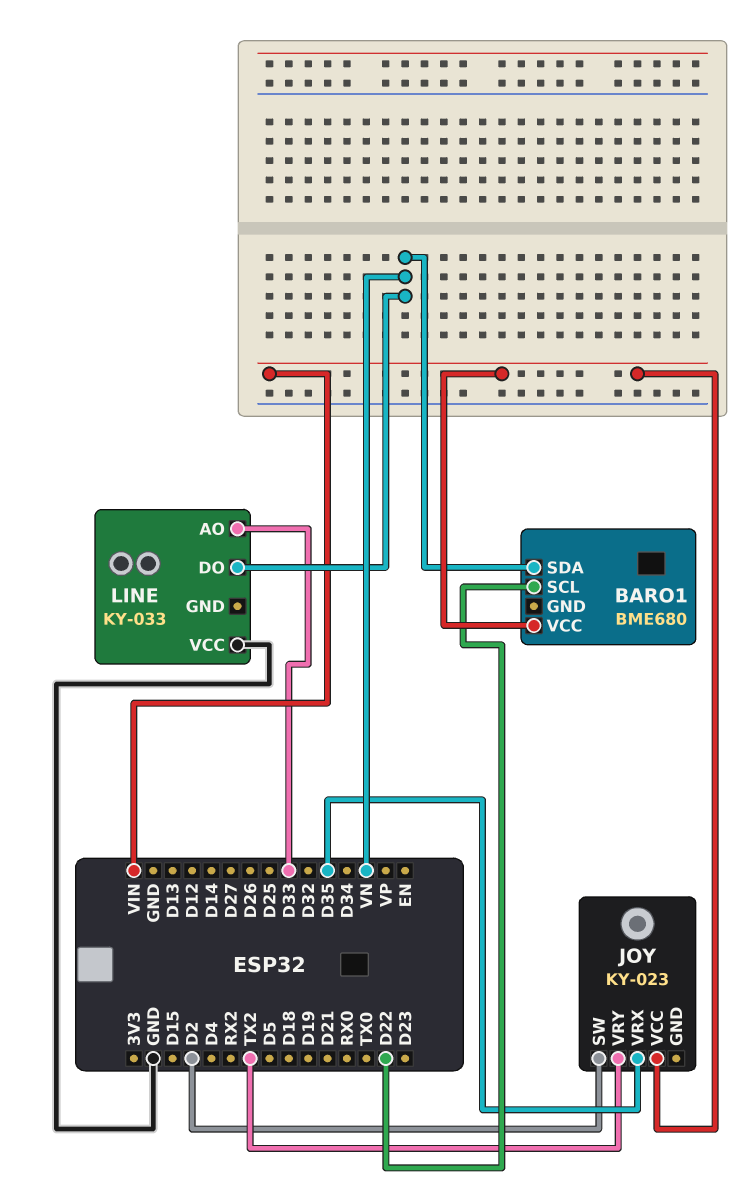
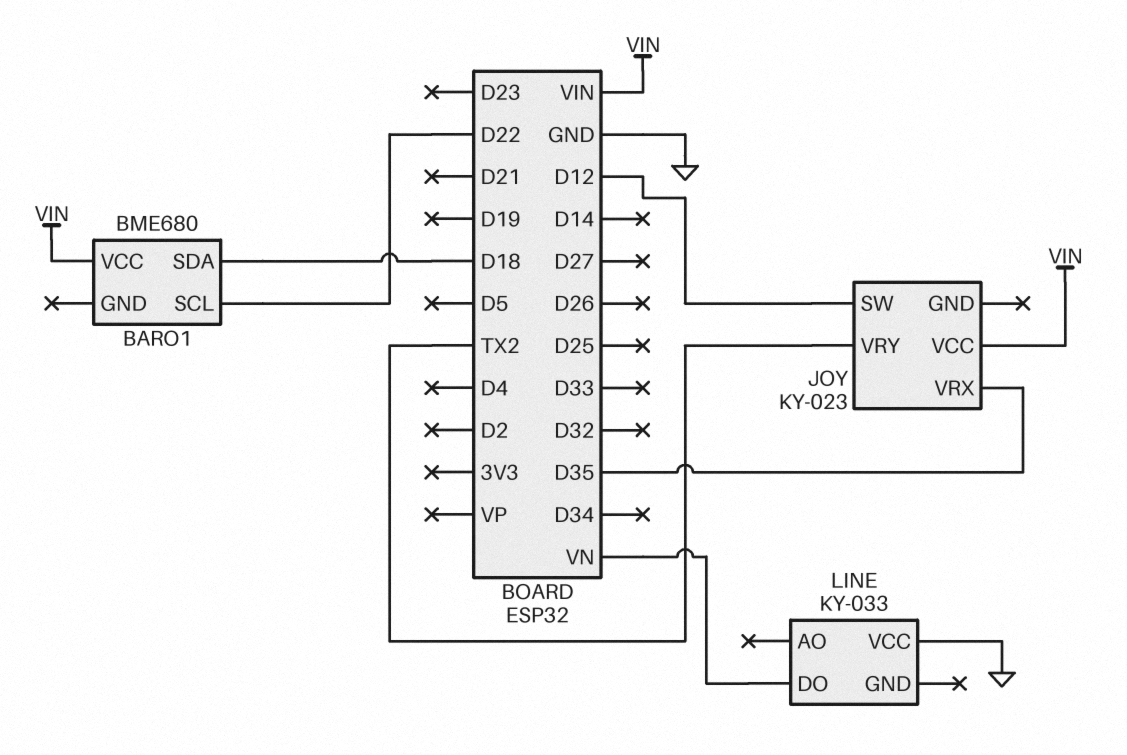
BARO1 pin SDA: VN -> D18
JOY pin SW: D2 -> D12
LINE pin AO: D33 -> none

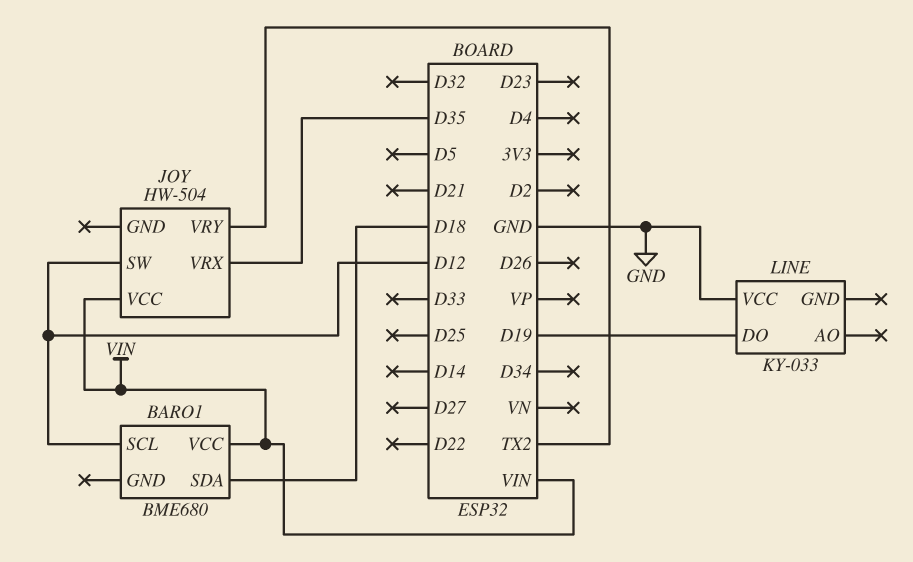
BARO1 pin SCL: D22 -> D12
JOY: KY-023 -> HW-504
LINE pin DO: VN -> D19

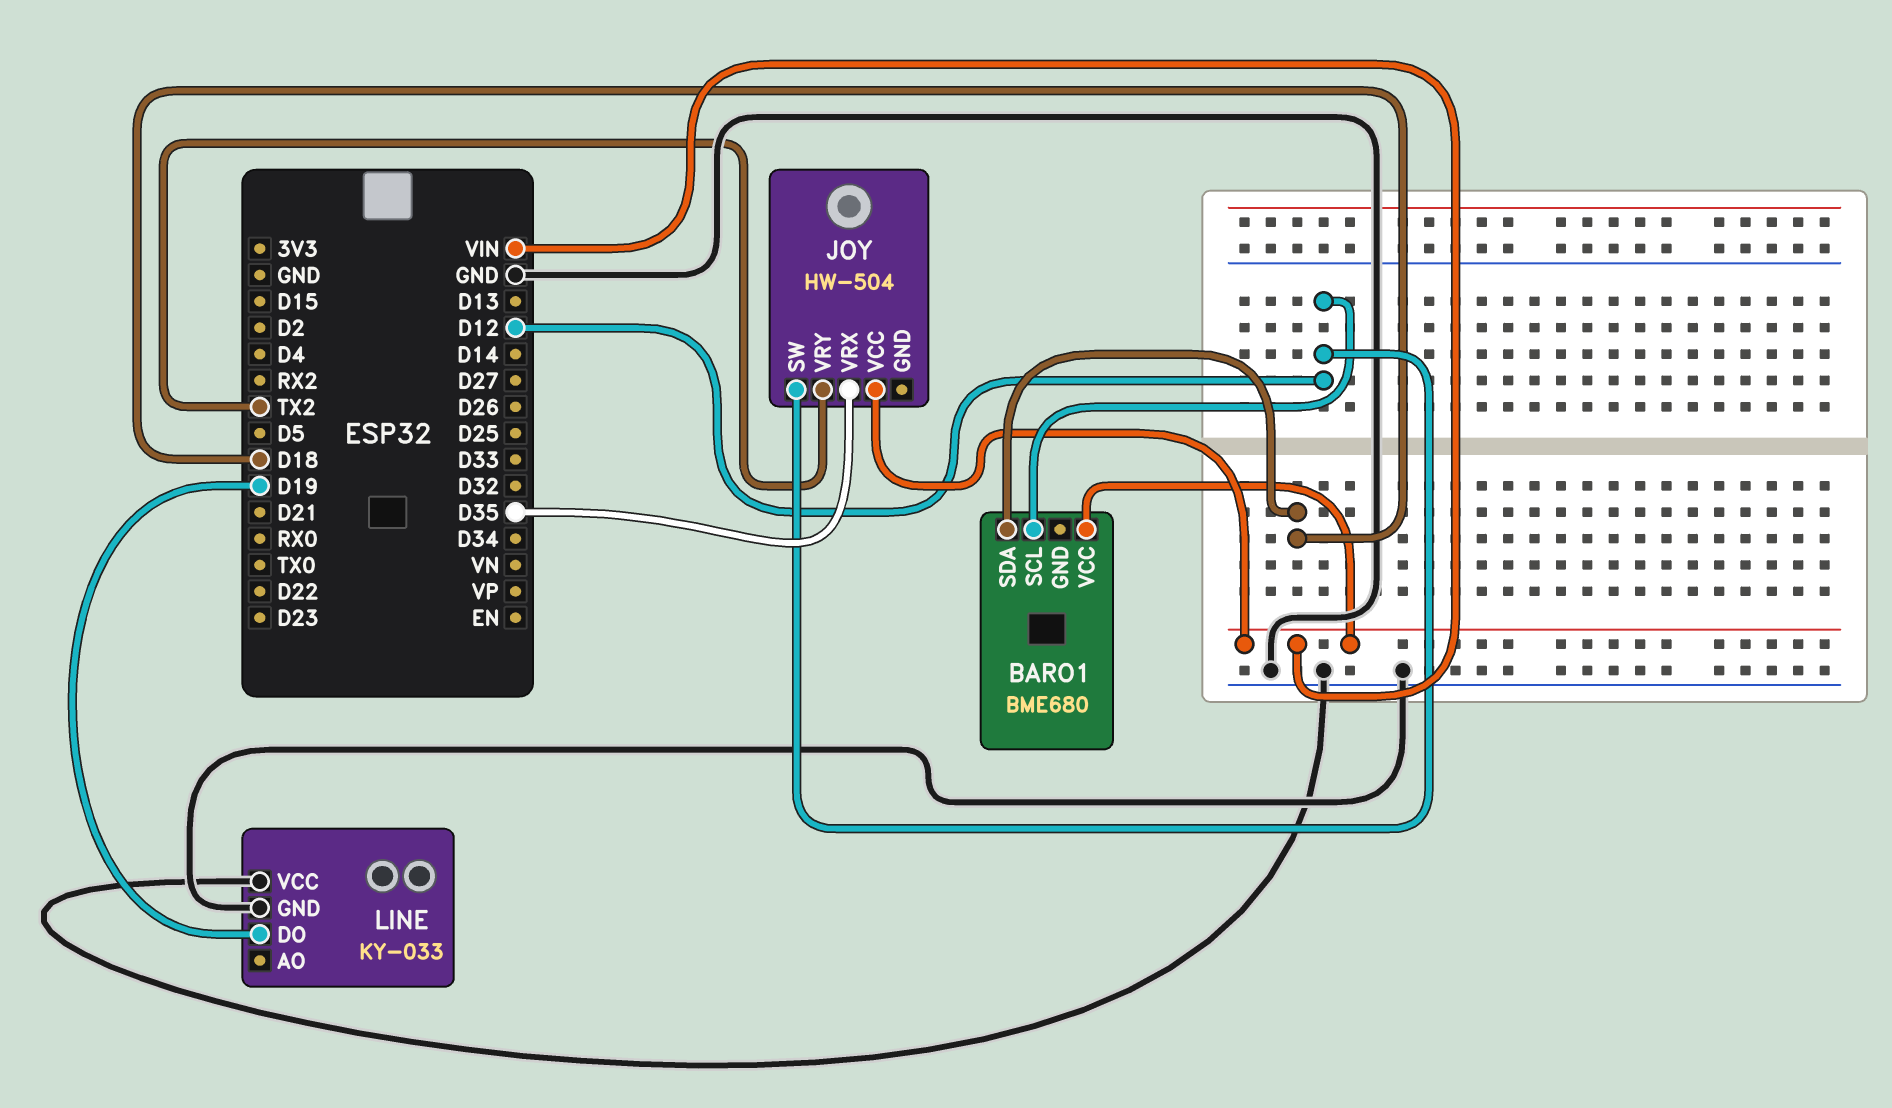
LINE pin GND: none -> GND

